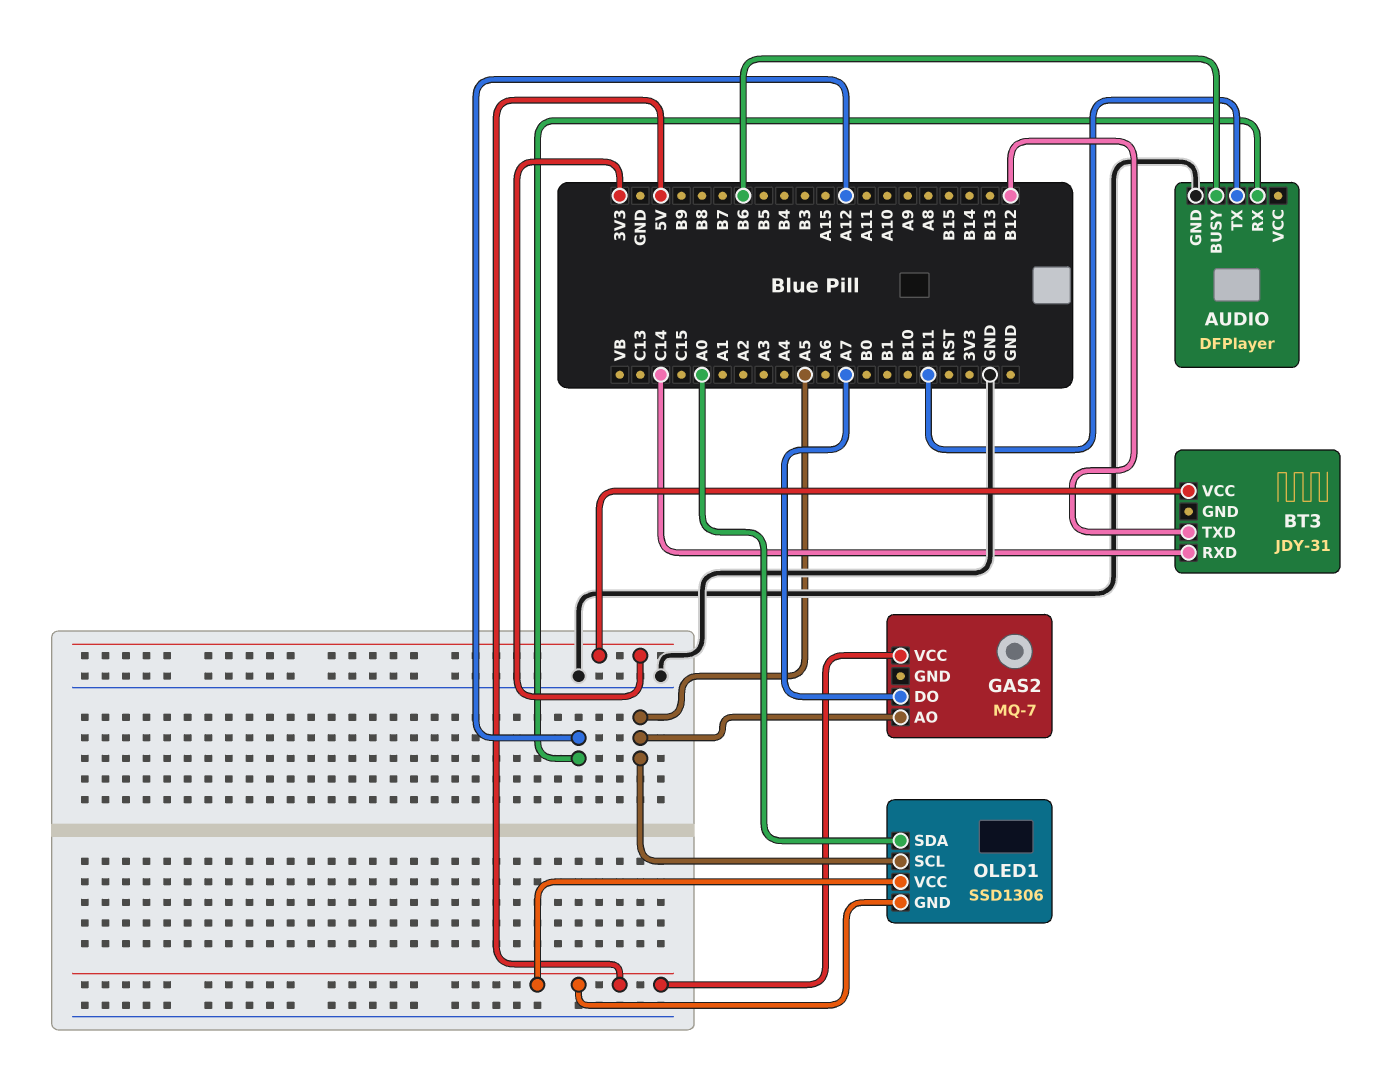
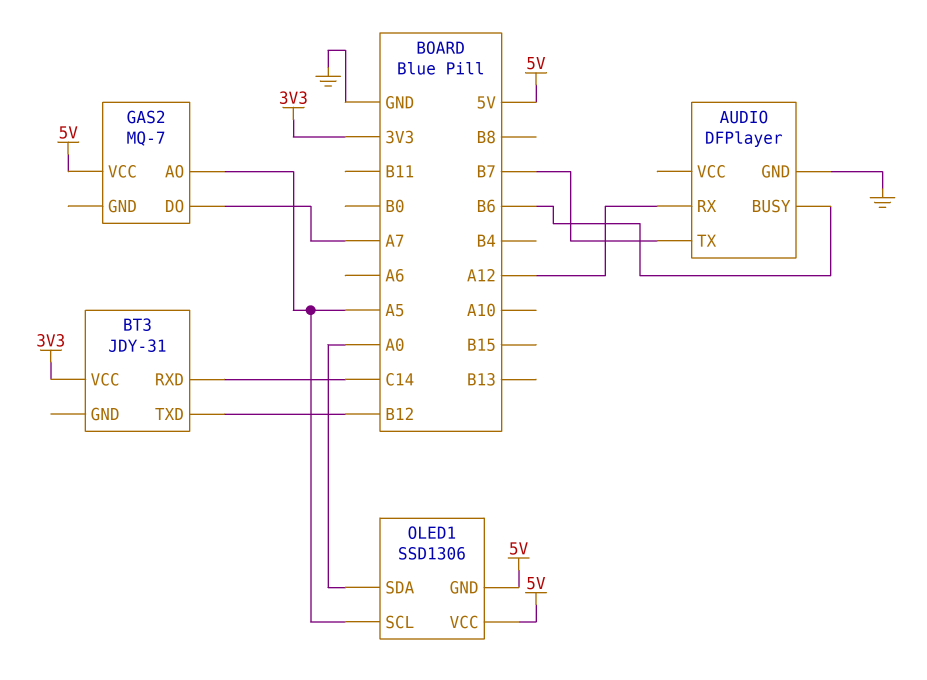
AUDIO pin TX: B11 -> B7

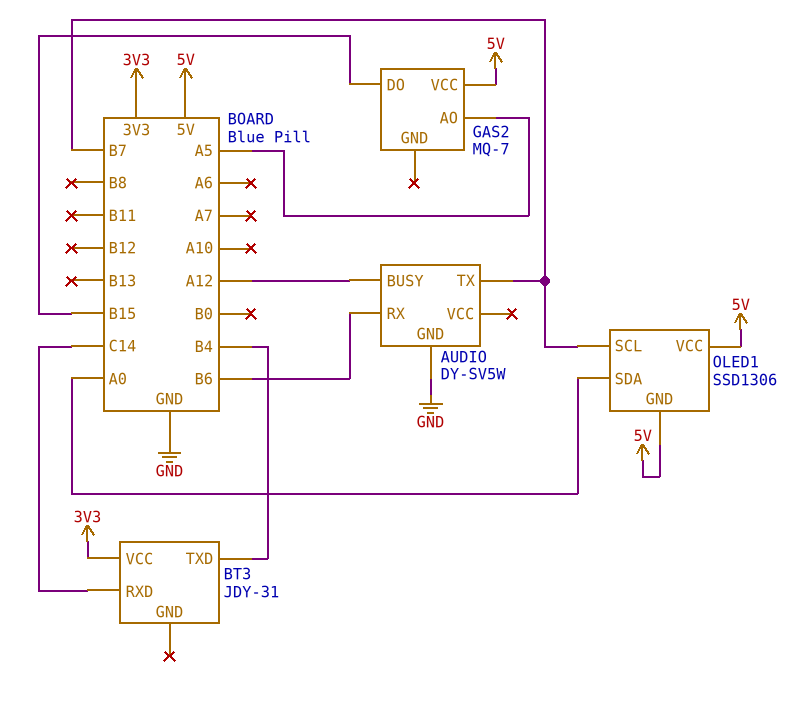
AUDIO: DFPlayer -> DY-SV5W
AUDIO pin BUSY: B6 -> A12
AUDIO pin RX: A12 -> B6
BT3 pin TXD: B12 -> B4
GAS2 pin DO: A7 -> B15
OLED1 pin SCL: A5 -> B7

